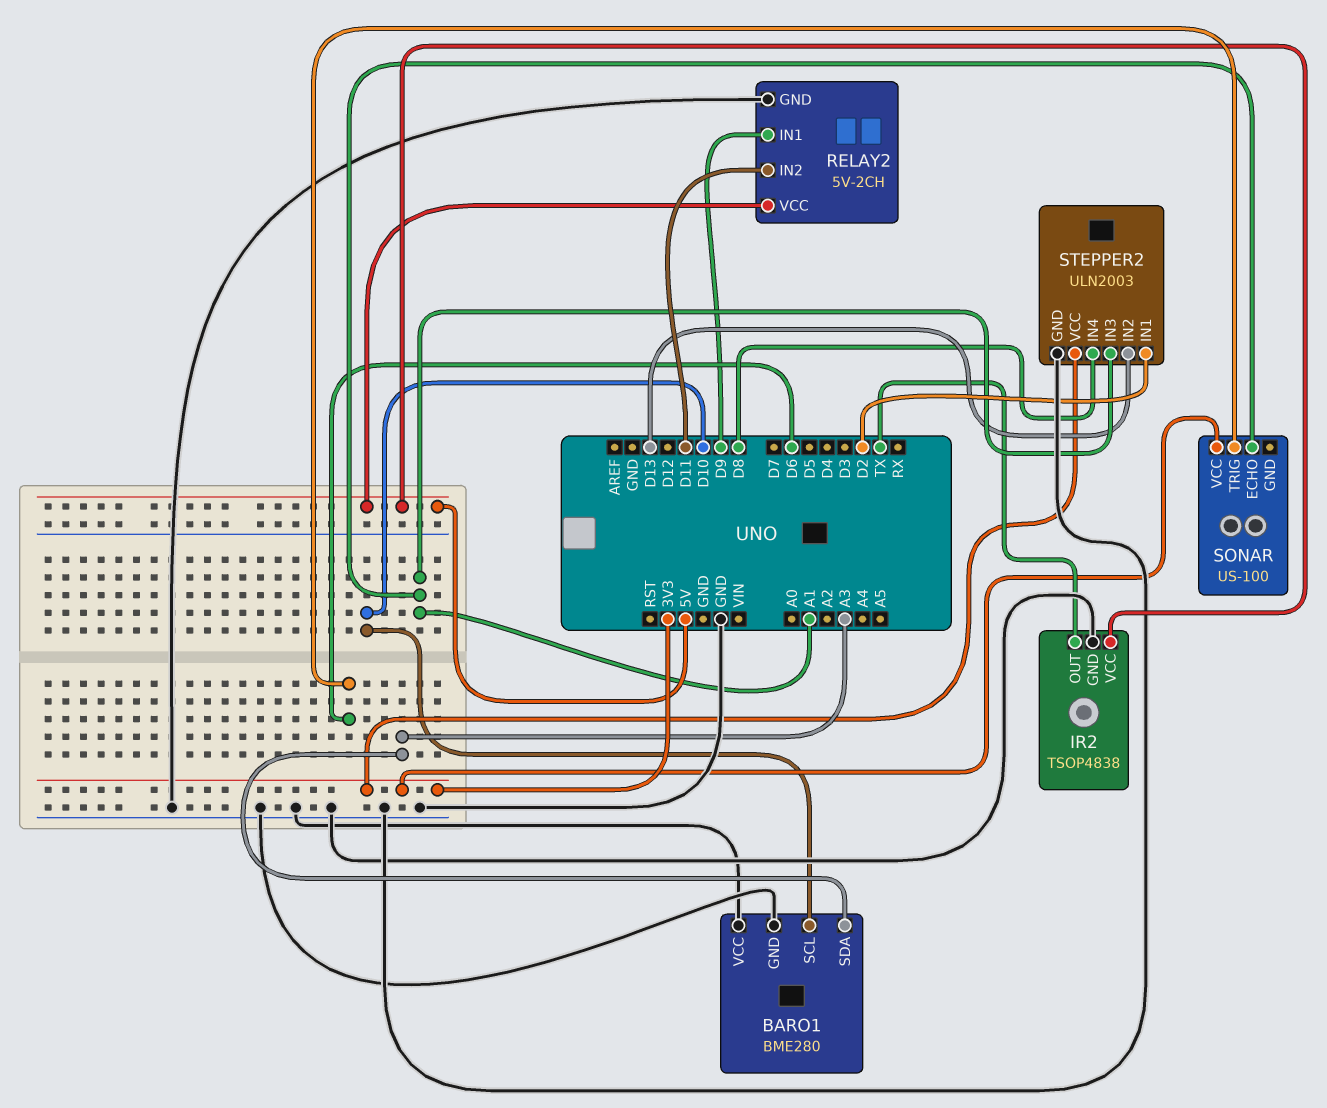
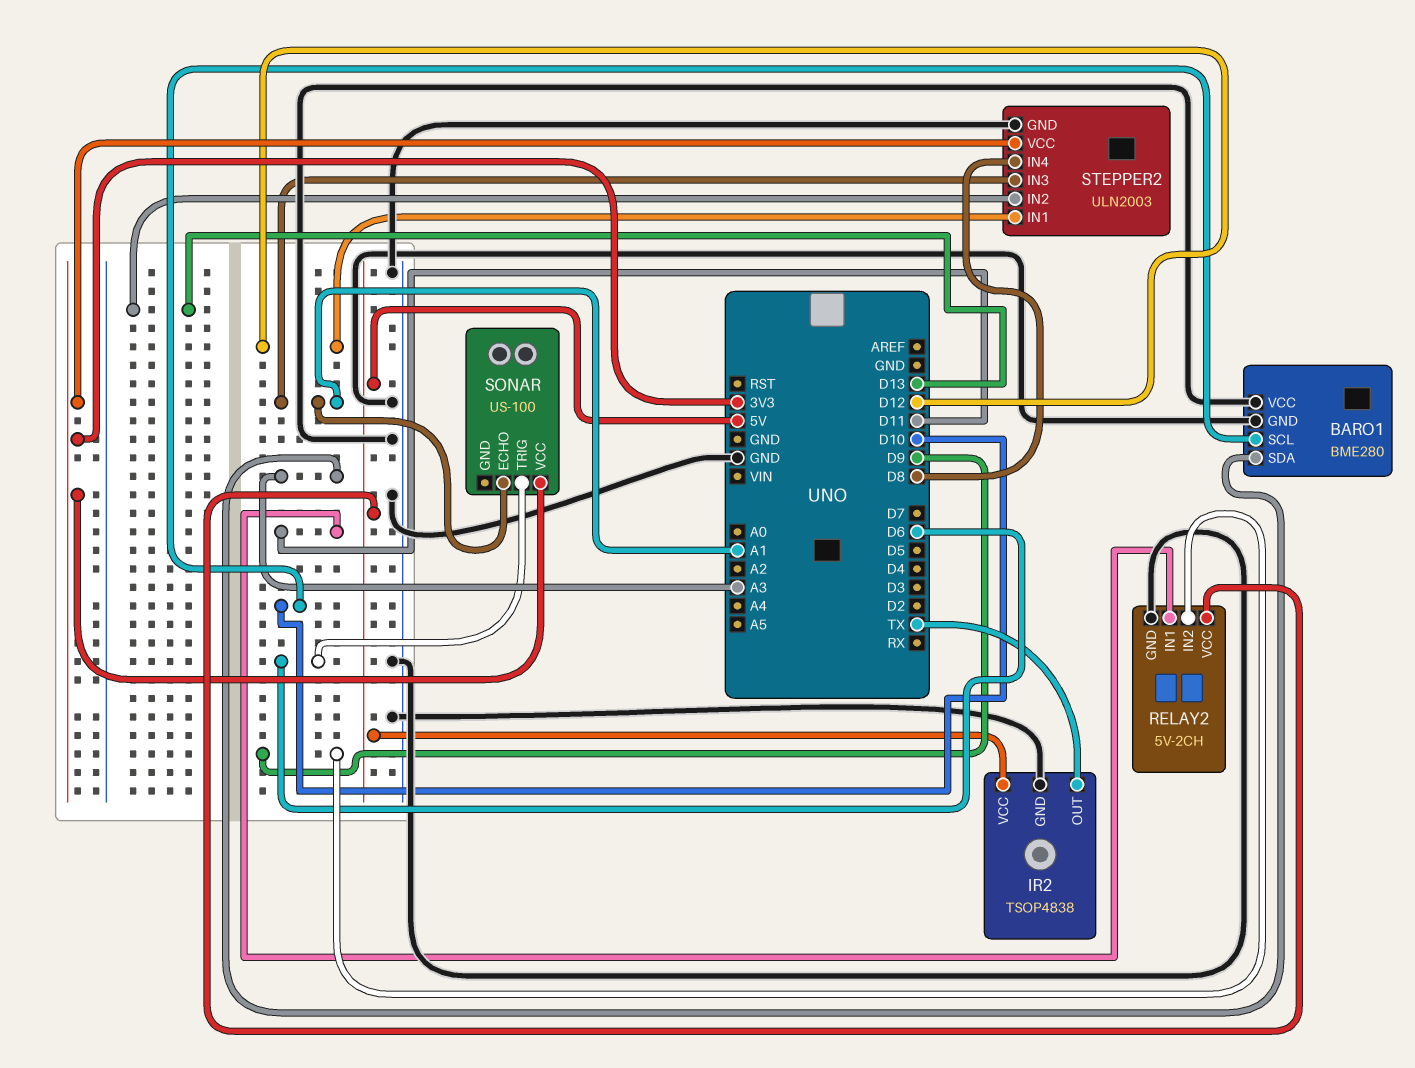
RELAY2 pin IN1: D9 -> D11
RELAY2 pin IN2: D11 -> D9
STEPPER2 pin IN1: D2 -> D12

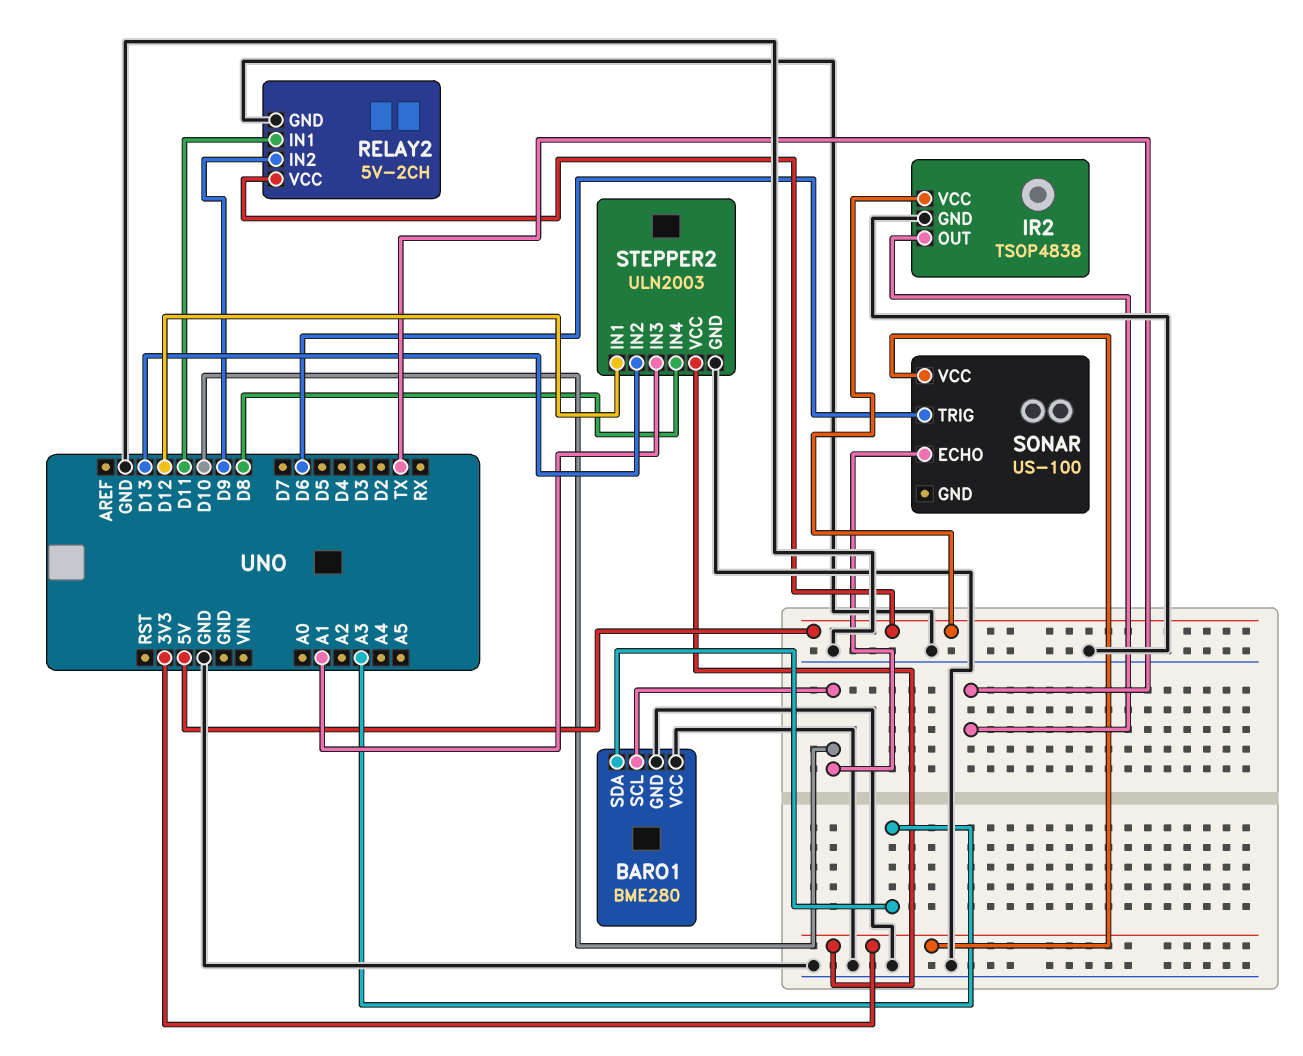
SONAR pin ECHO: A1 -> D10

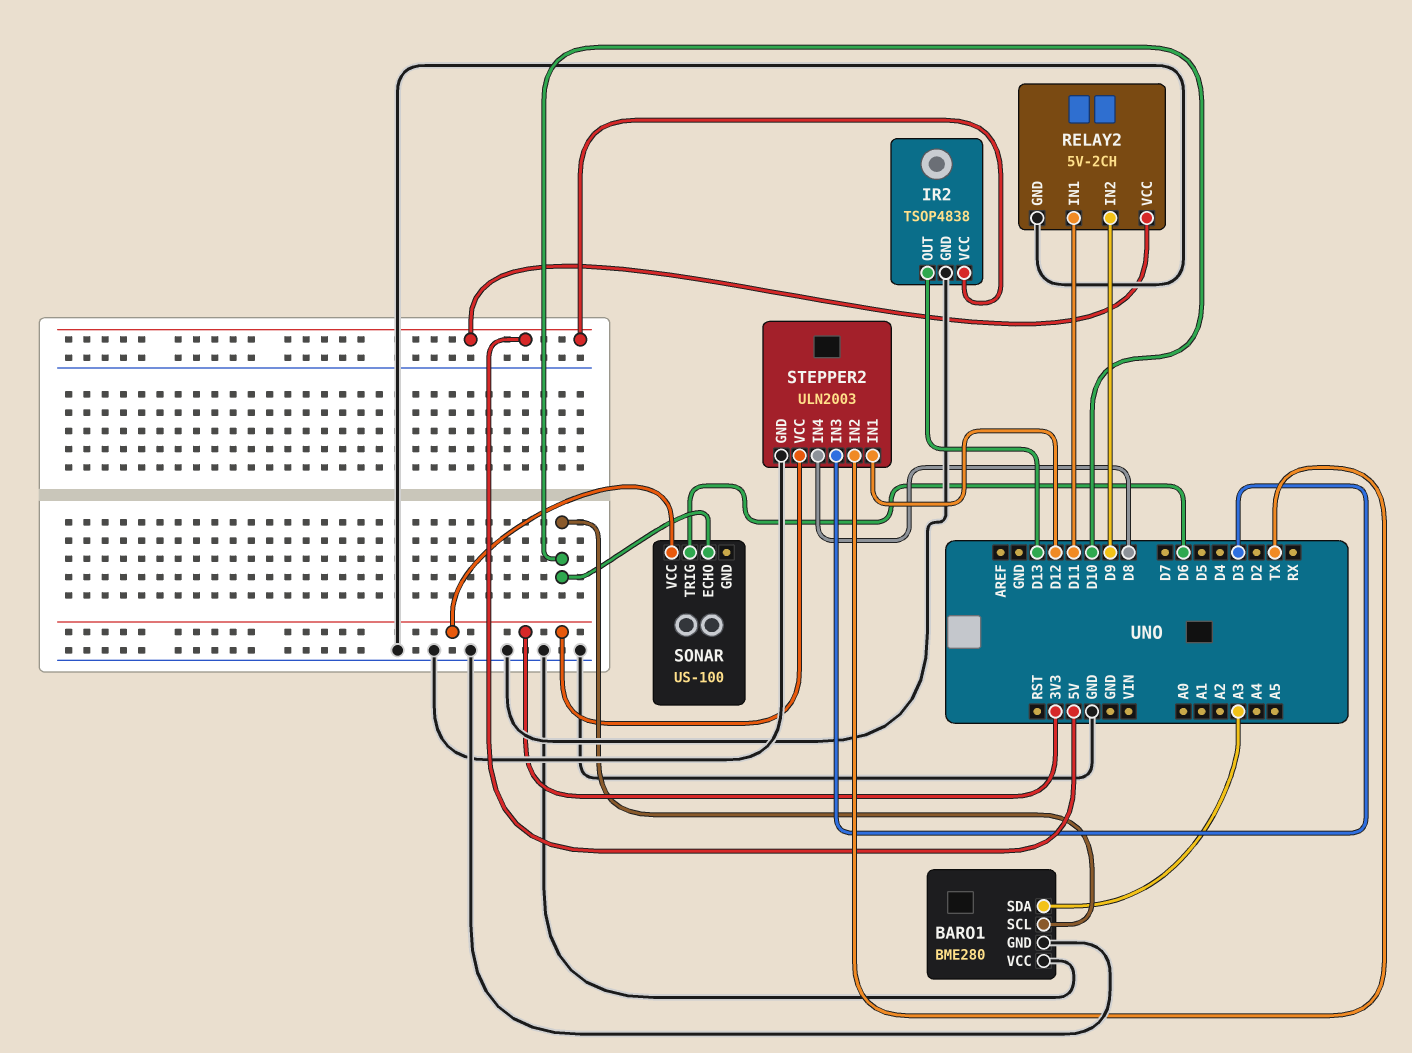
IR2 pin OUT: TX -> D13
STEPPER2 pin IN2: D13 -> TX
STEPPER2 pin IN3: A1 -> D3

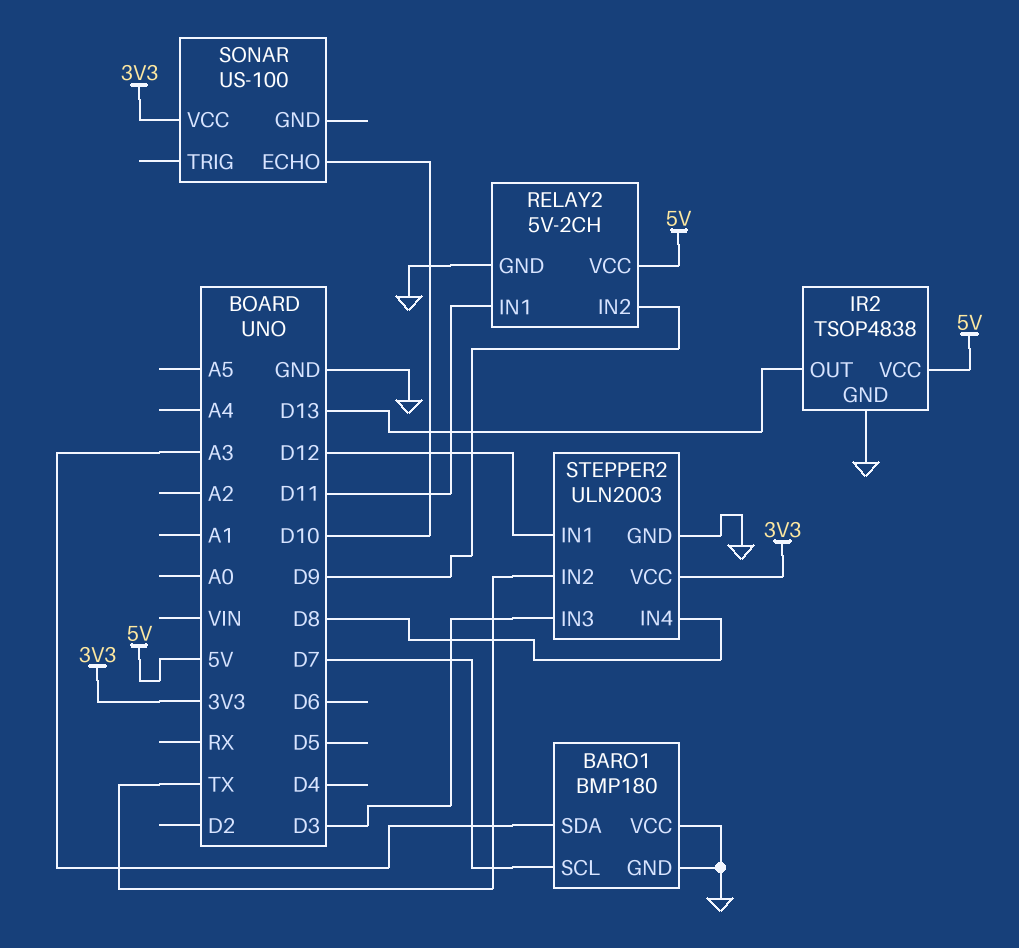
BARO1: BME280 -> BMP180
BARO1 pin SCL: D10 -> D7
SONAR pin TRIG: D6 -> none

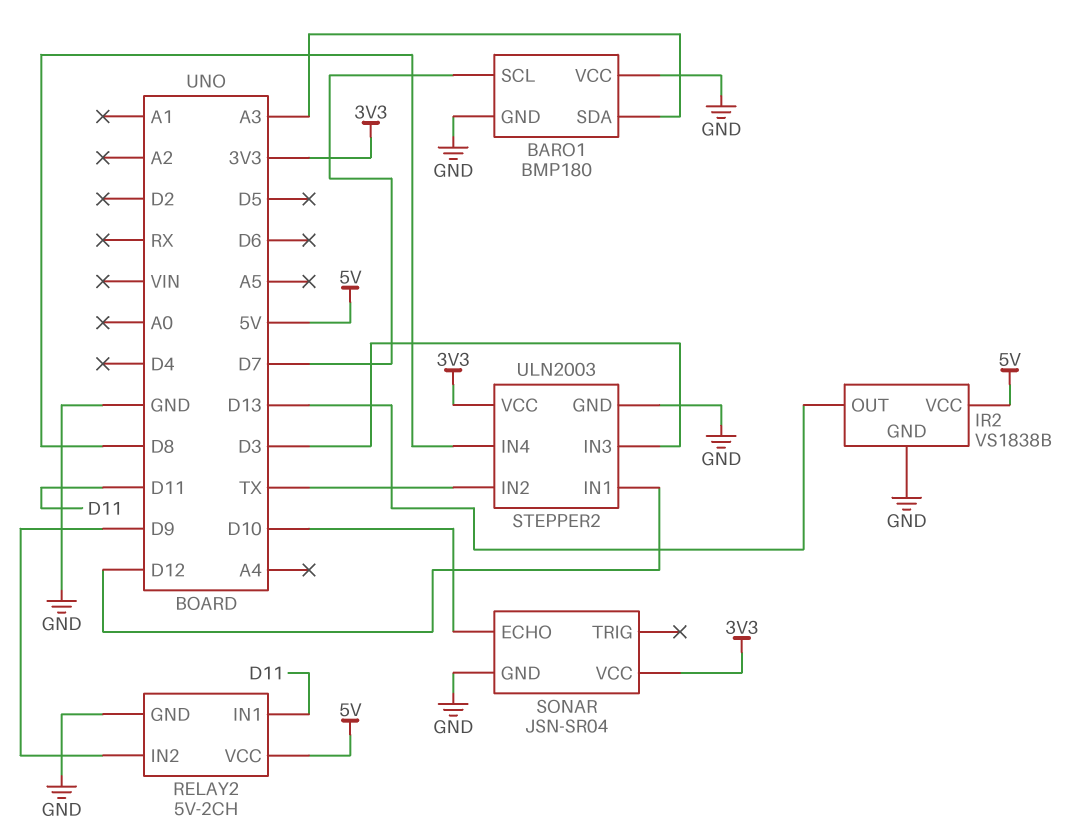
IR2: TSOP4838 -> VS1838B
SONAR: US-100 -> JSN-SR04
SONAR pin GND: none -> GND

